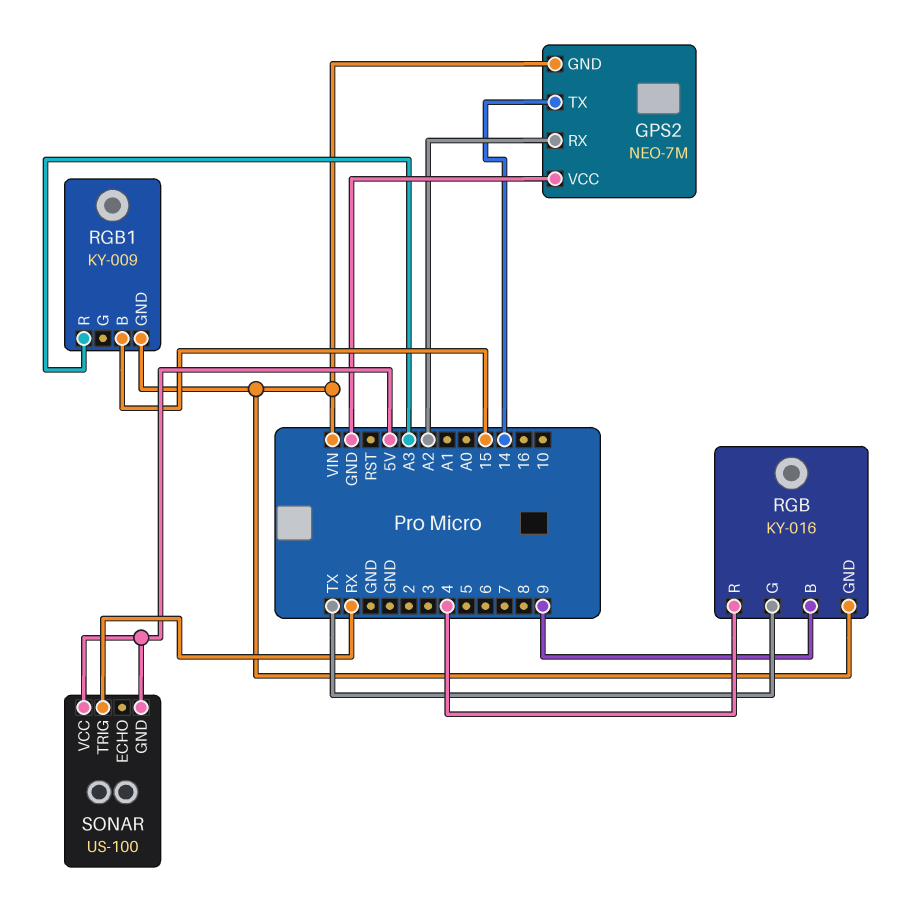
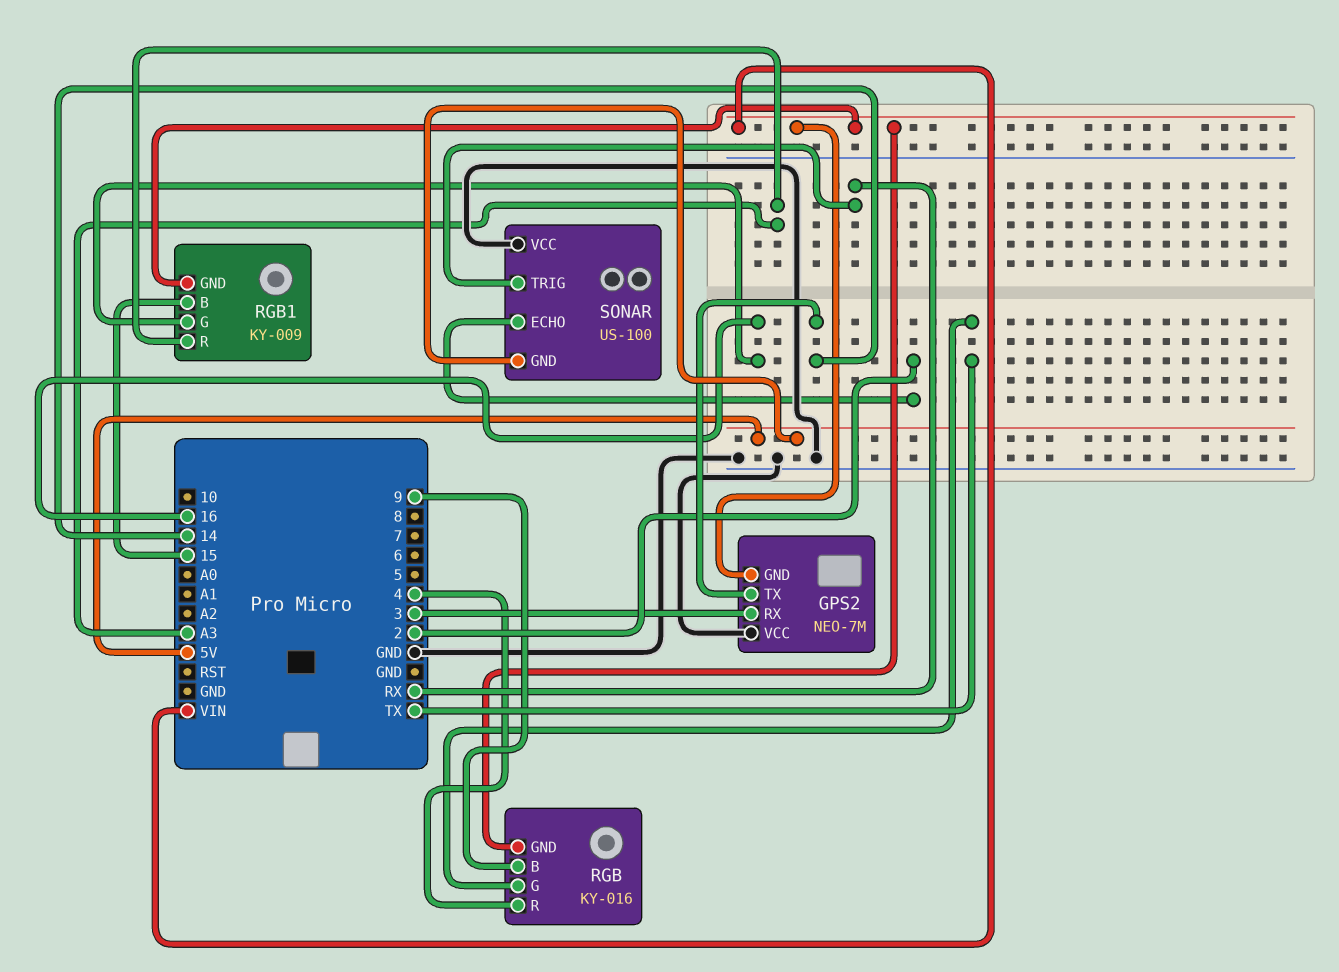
GPS2 pin RX: A2 -> 3
RGB1 pin G: none -> 16
SONAR pin ECHO: none -> 2
SONAR pin VCC: 5V -> GND

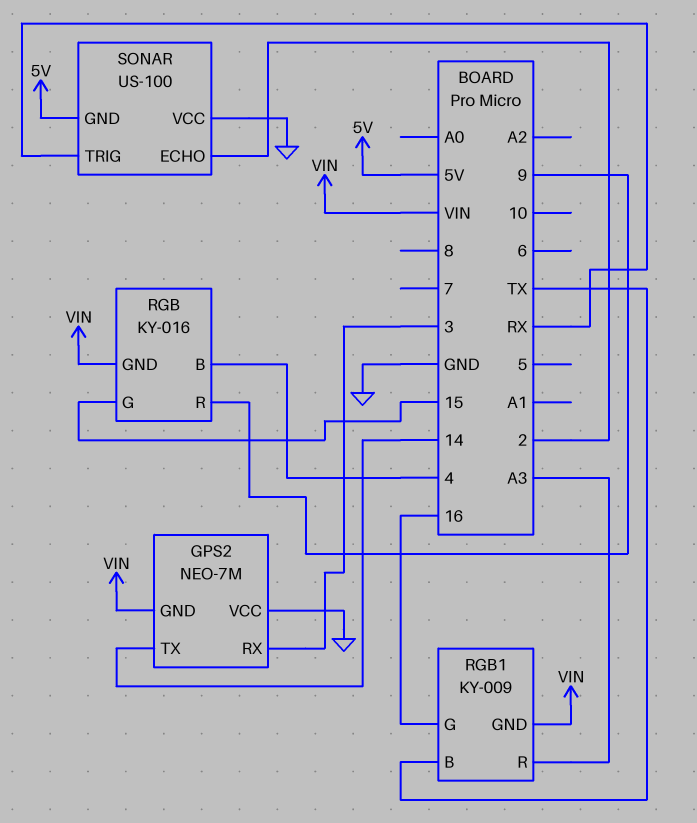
RGB pin B: 9 -> 4
RGB pin G: TX -> 15
RGB pin R: 4 -> 9
RGB1 pin B: 15 -> TX

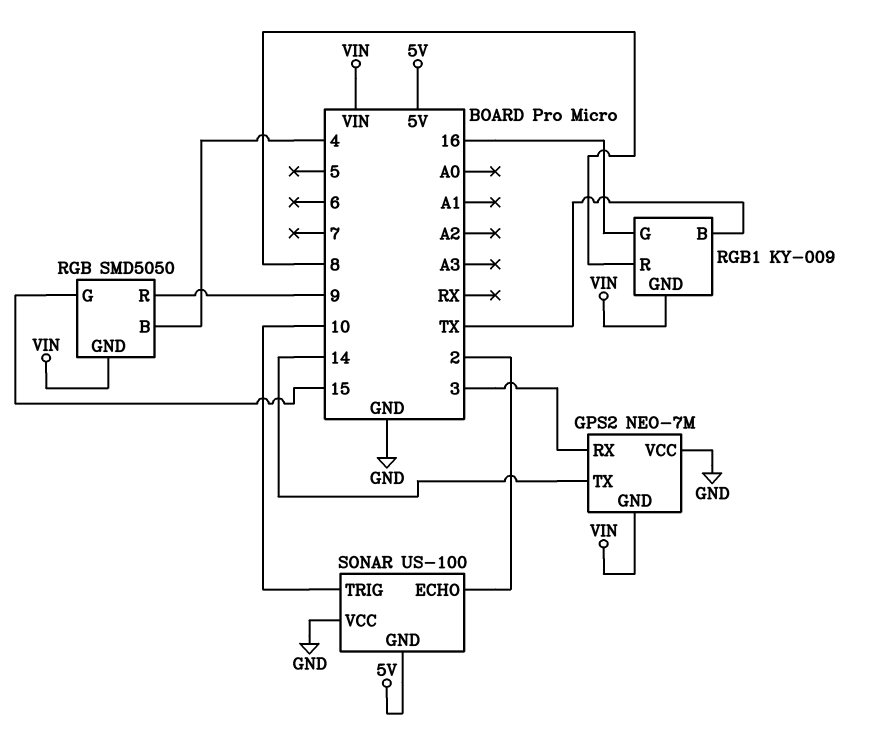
RGB: KY-016 -> SMD5050
RGB1 pin R: A3 -> 8
SONAR pin TRIG: RX -> 10

